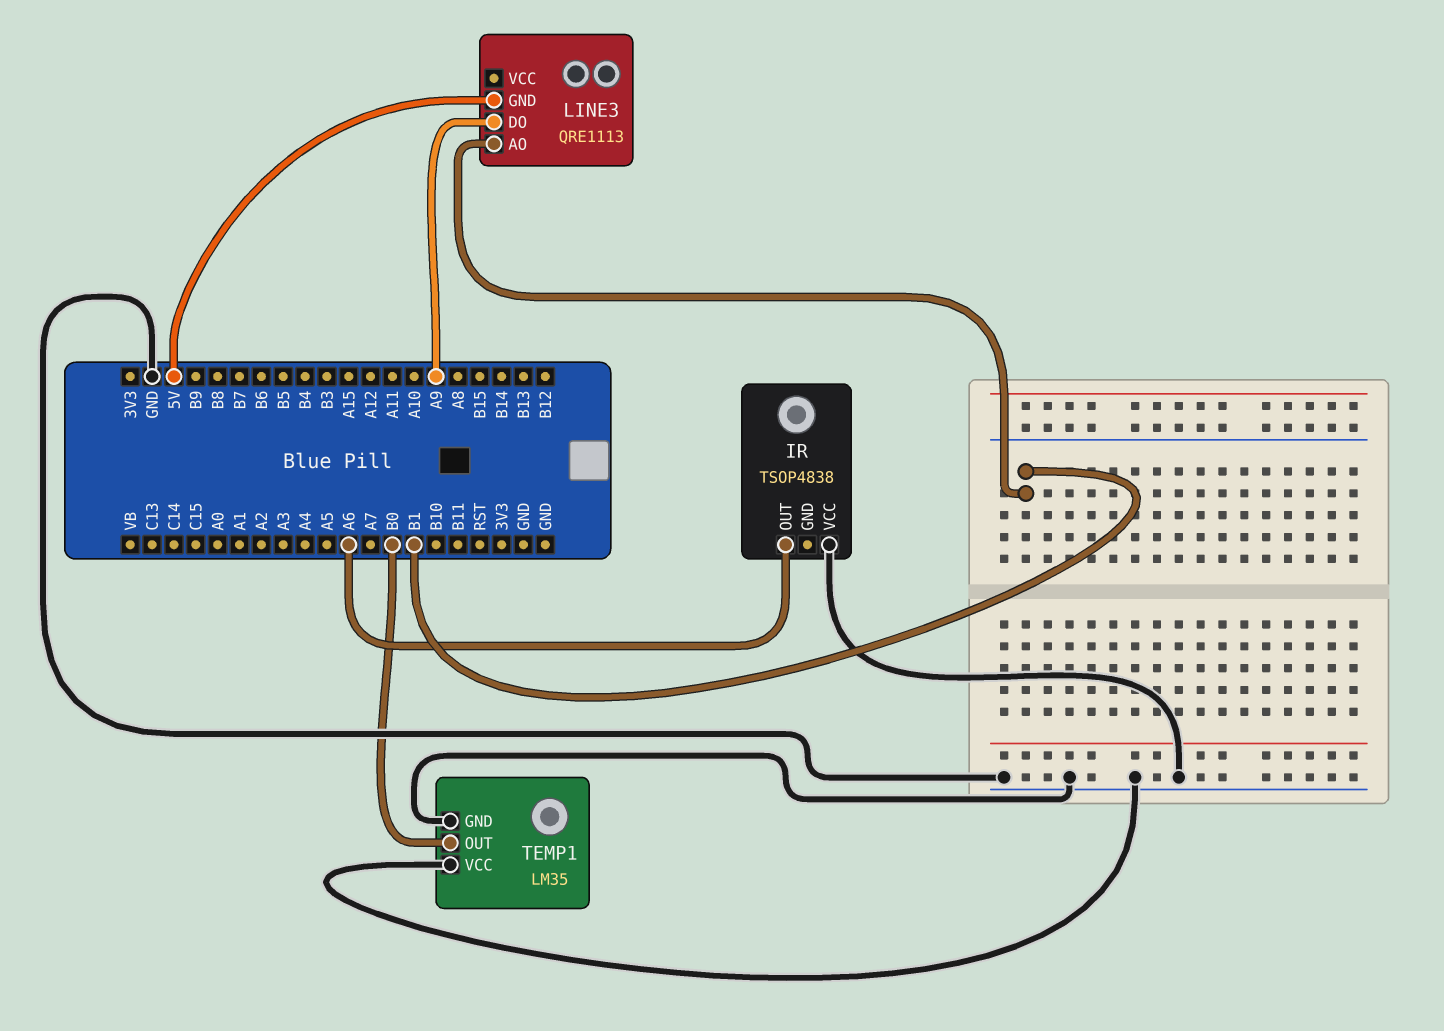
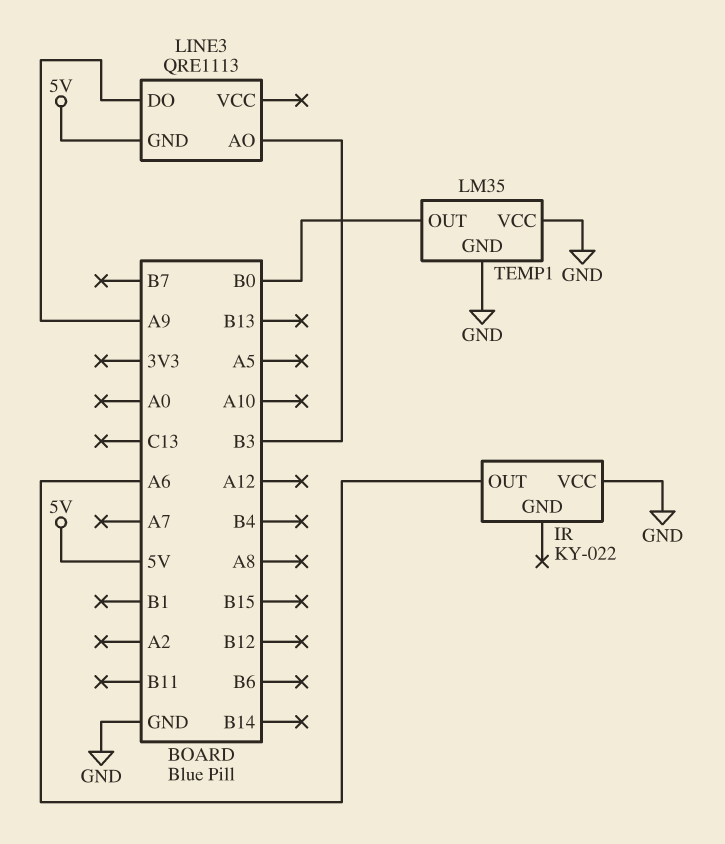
IR: TSOP4838 -> KY-022
LINE3 pin AO: B1 -> B3

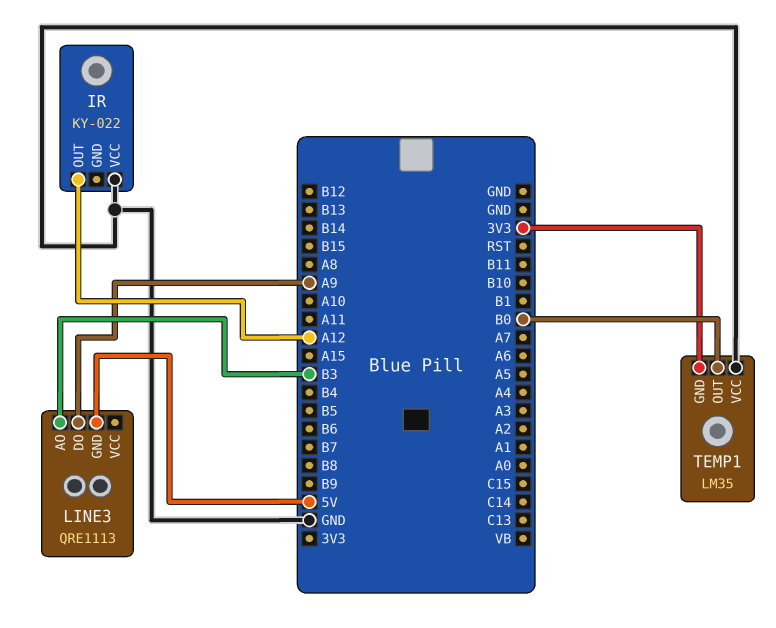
IR pin OUT: A6 -> A12
TEMP1 pin GND: GND -> 3V3

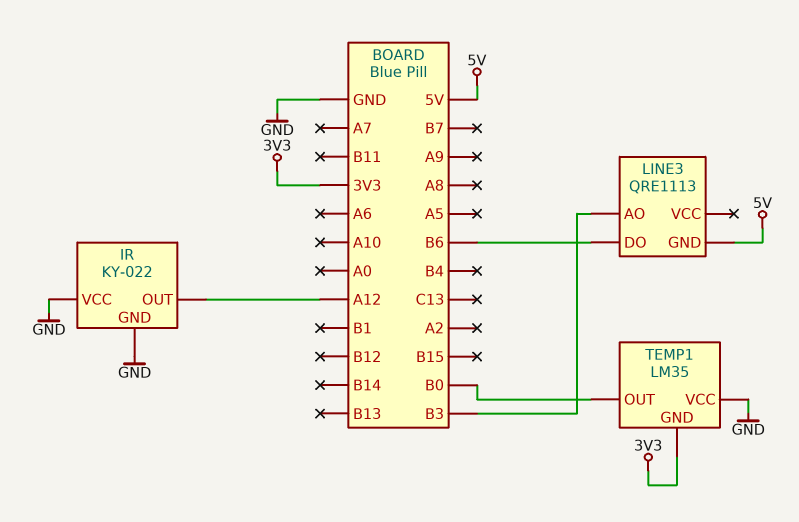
IR pin GND: none -> GND
LINE3 pin DO: A9 -> B6

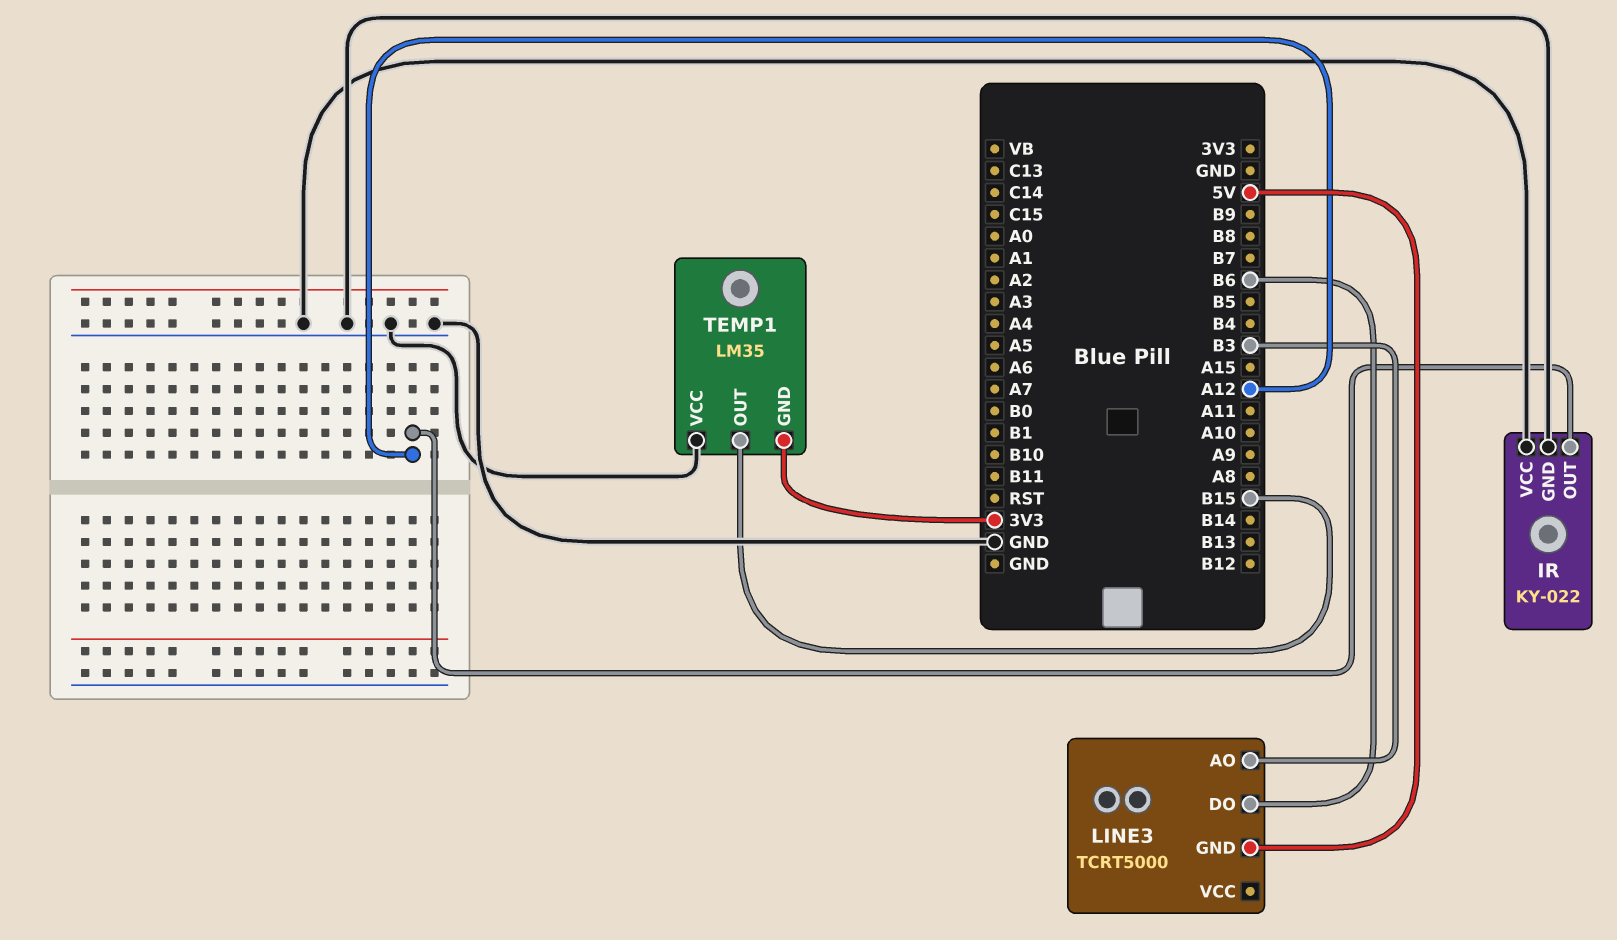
LINE3: QRE1113 -> TCRT5000
TEMP1 pin OUT: B0 -> B15

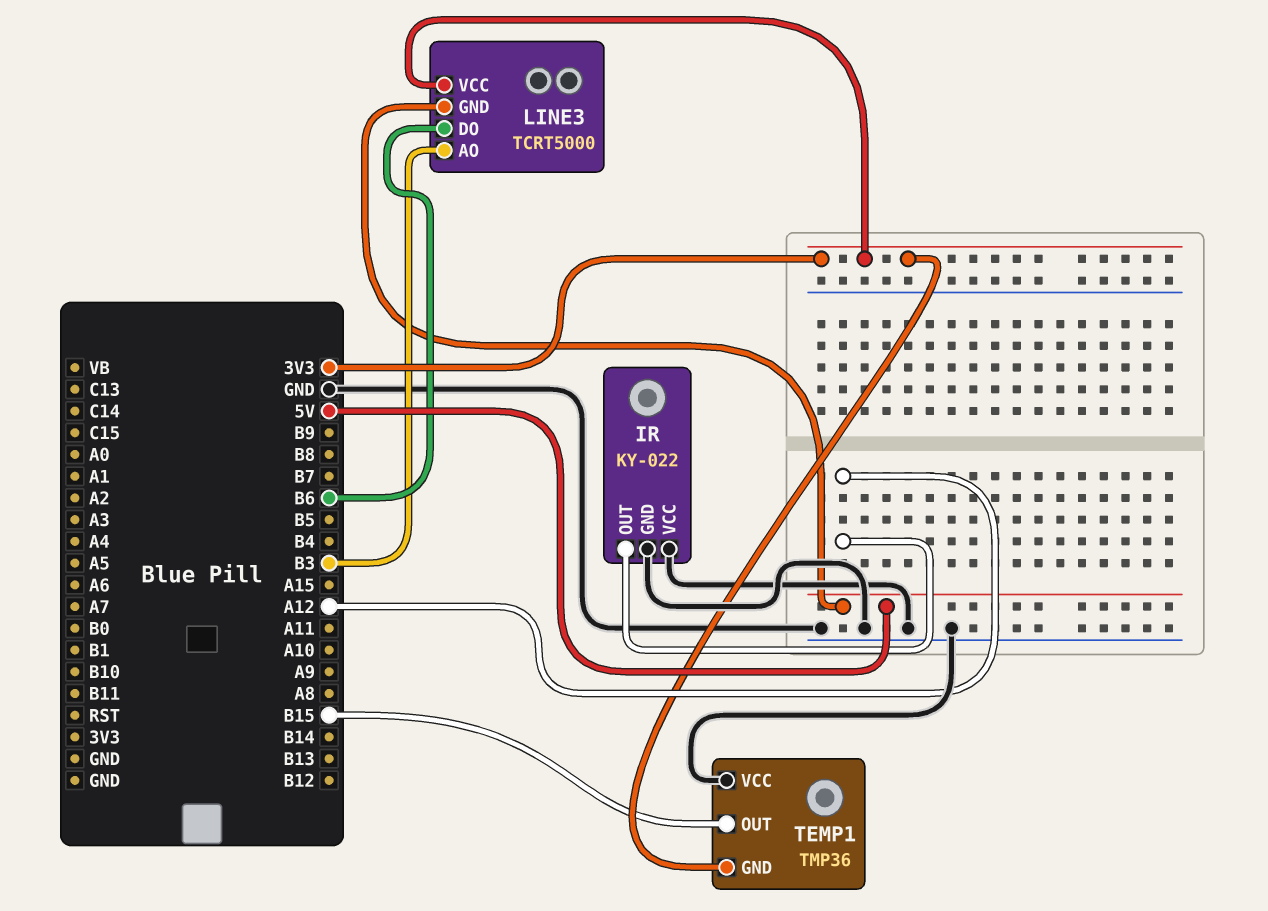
LINE3 pin VCC: none -> 3V3
TEMP1: LM35 -> TMP36

